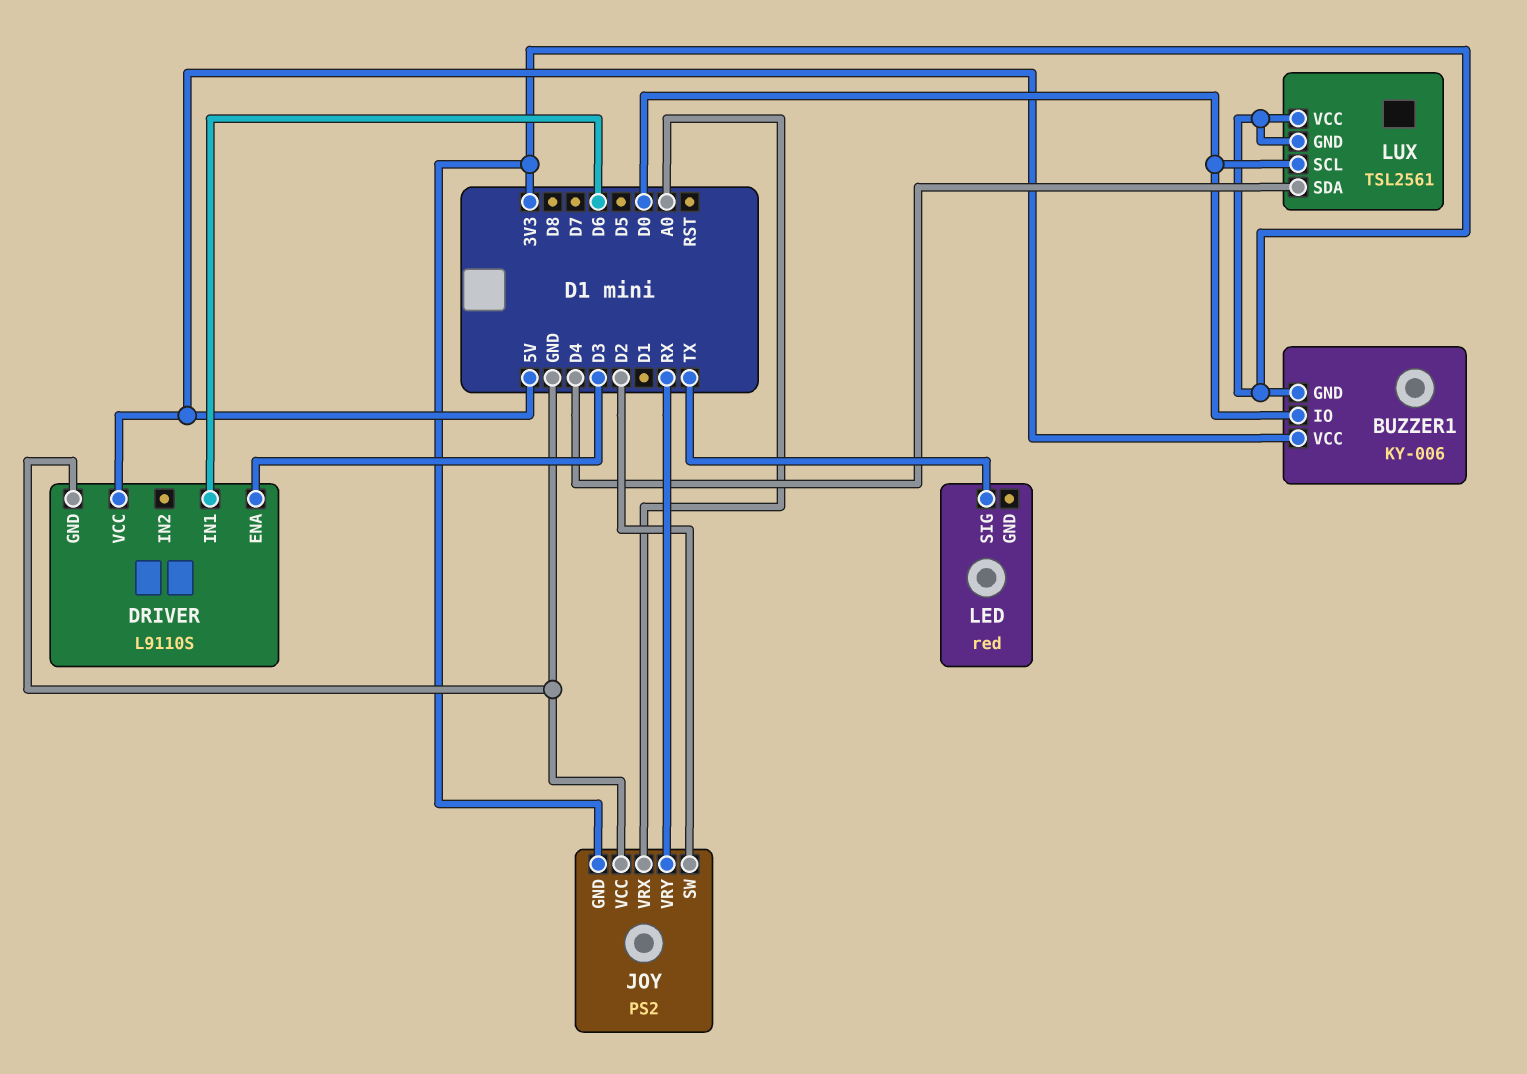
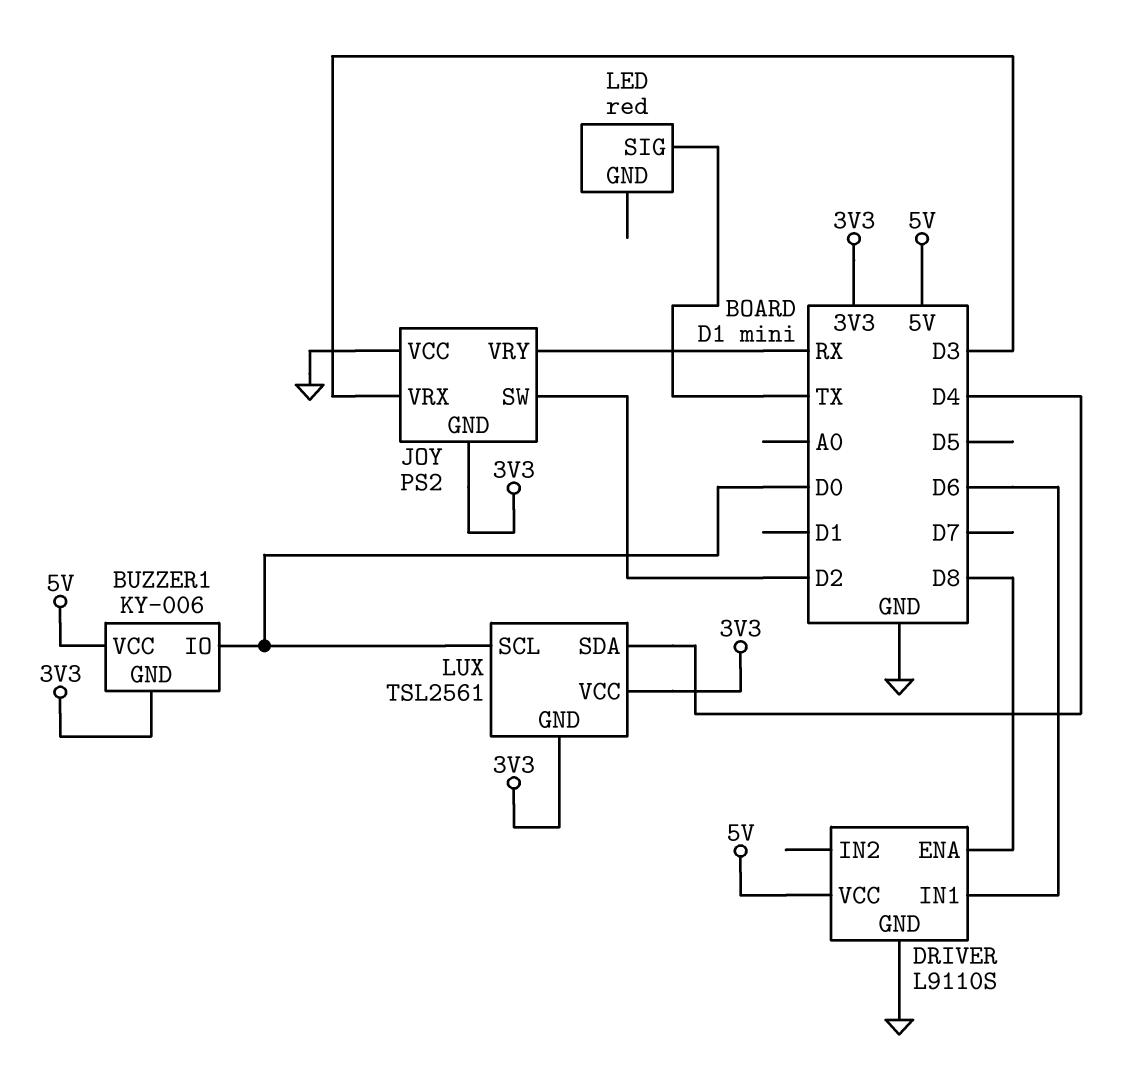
DRIVER pin ENA: D3 -> D8
JOY pin VRX: A0 -> D3

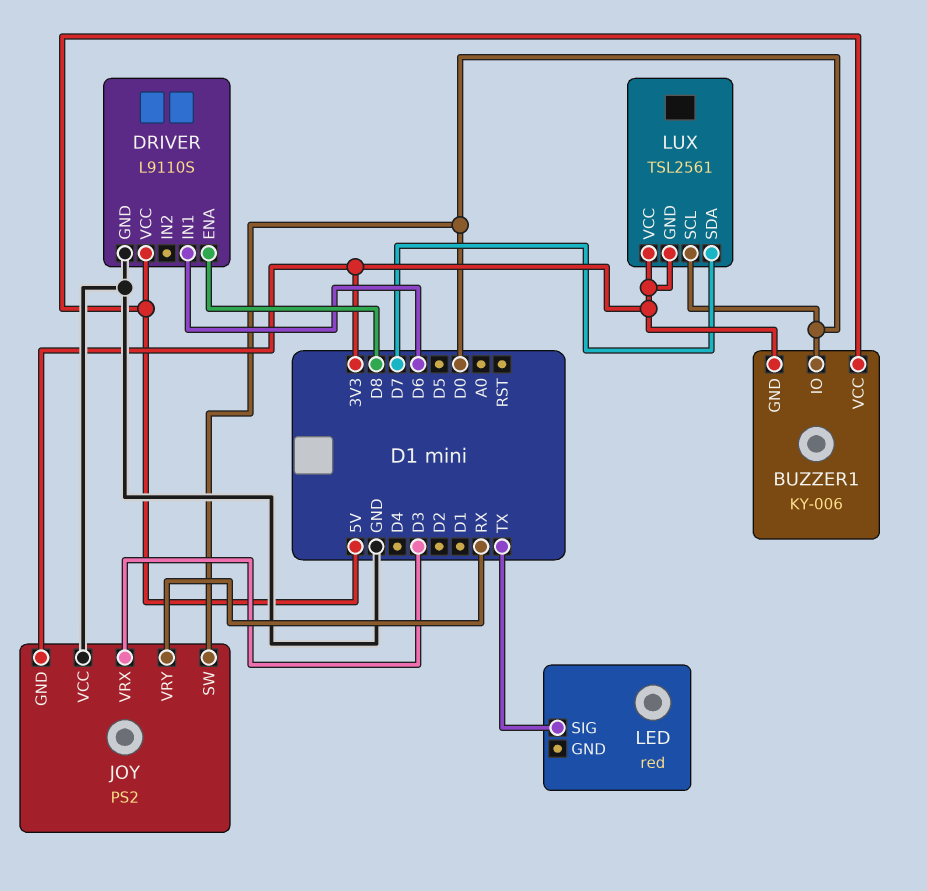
JOY pin SW: D2 -> D0
LUX pin SDA: D4 -> D7

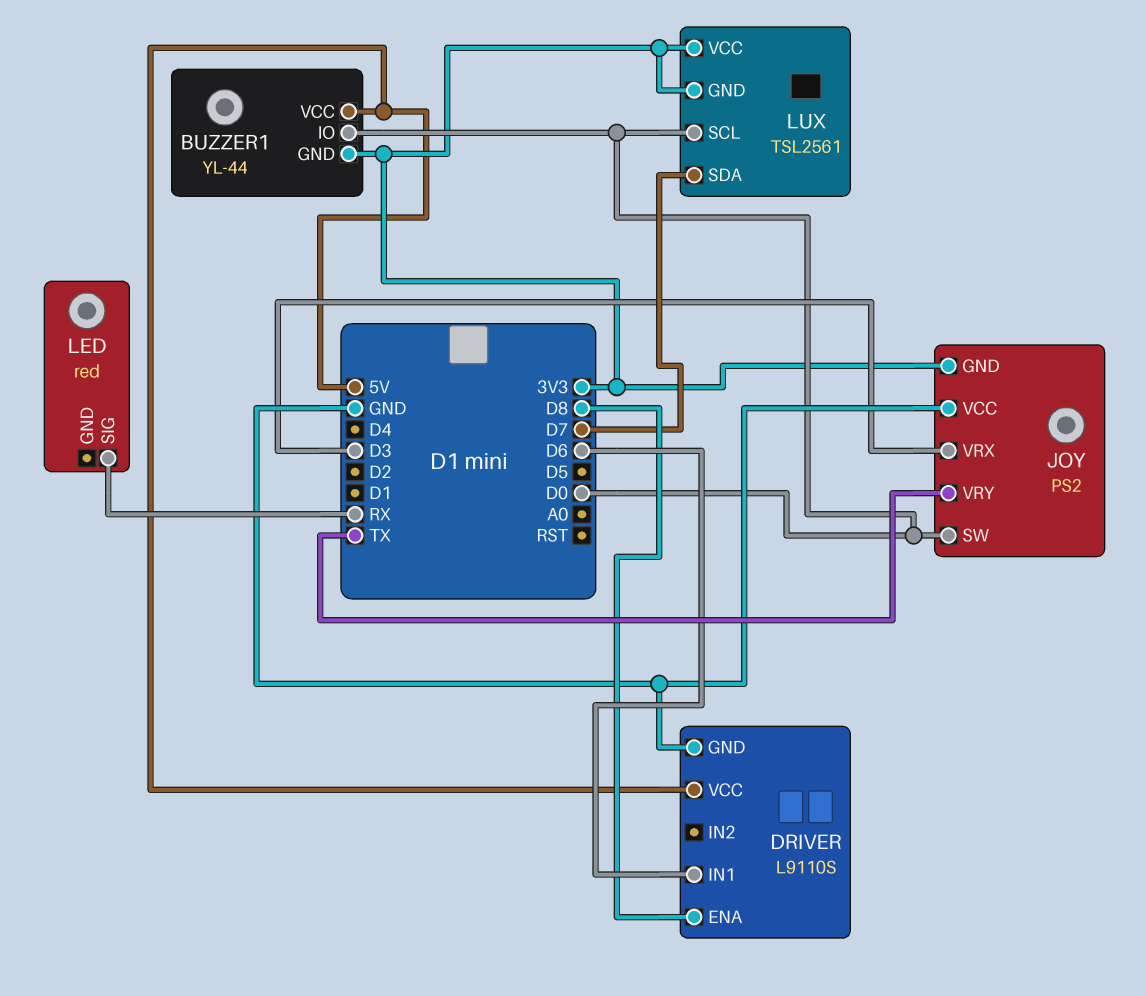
BUZZER1: KY-006 -> YL-44
JOY pin VRY: RX -> TX
LED pin SIG: TX -> RX

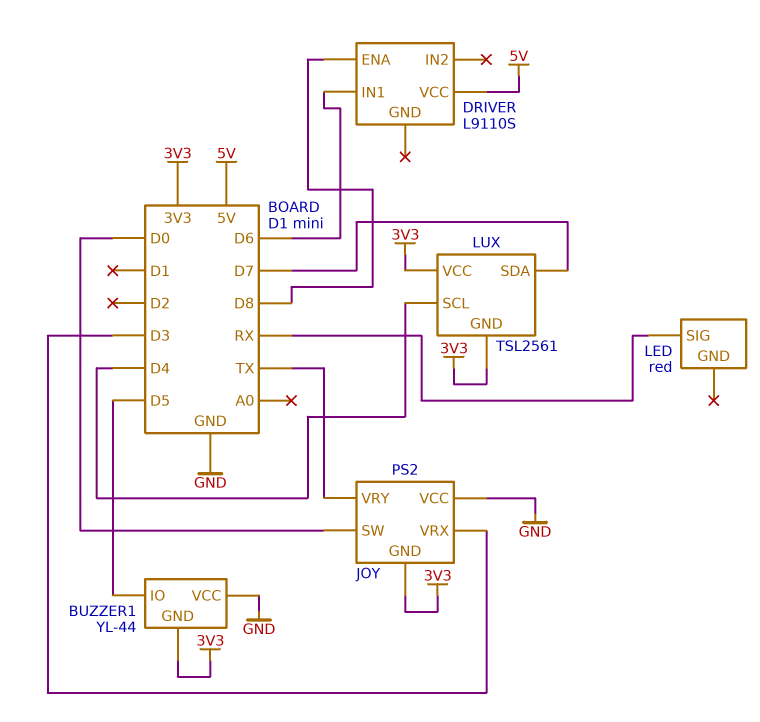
BUZZER1 pin IO: D0 -> D5
BUZZER1 pin VCC: 5V -> GND
DRIVER pin GND: GND -> none
LUX pin SCL: D0 -> D4

